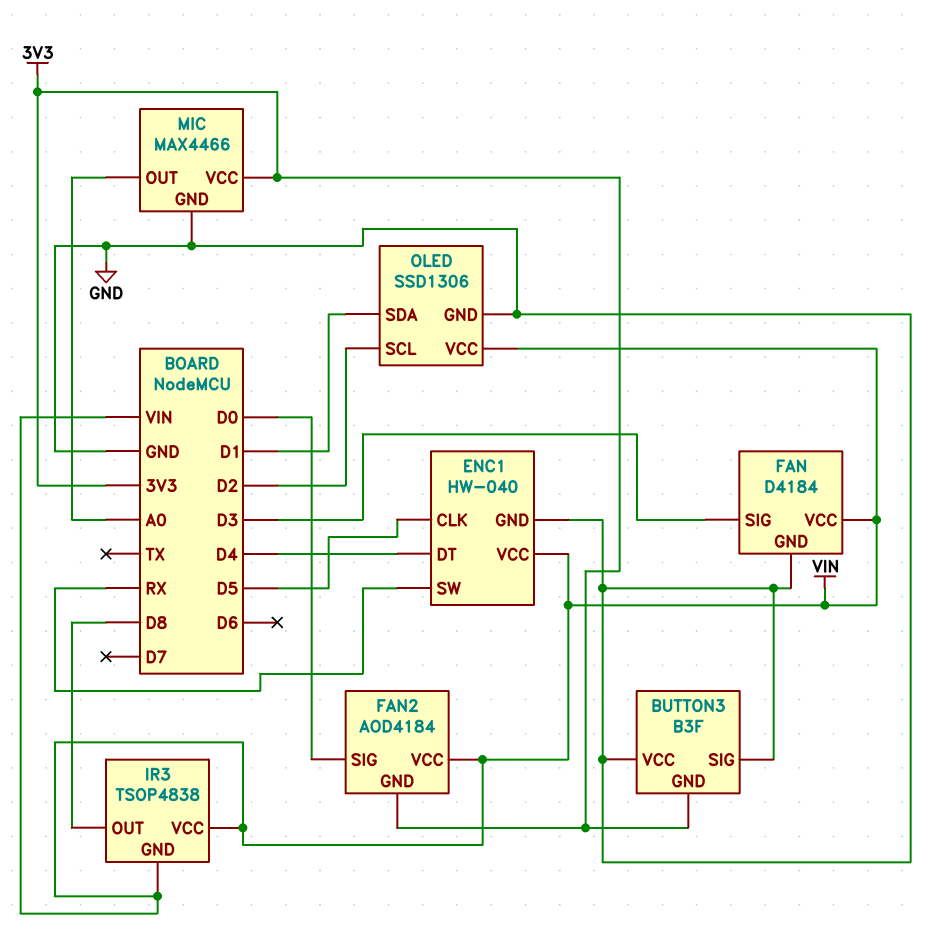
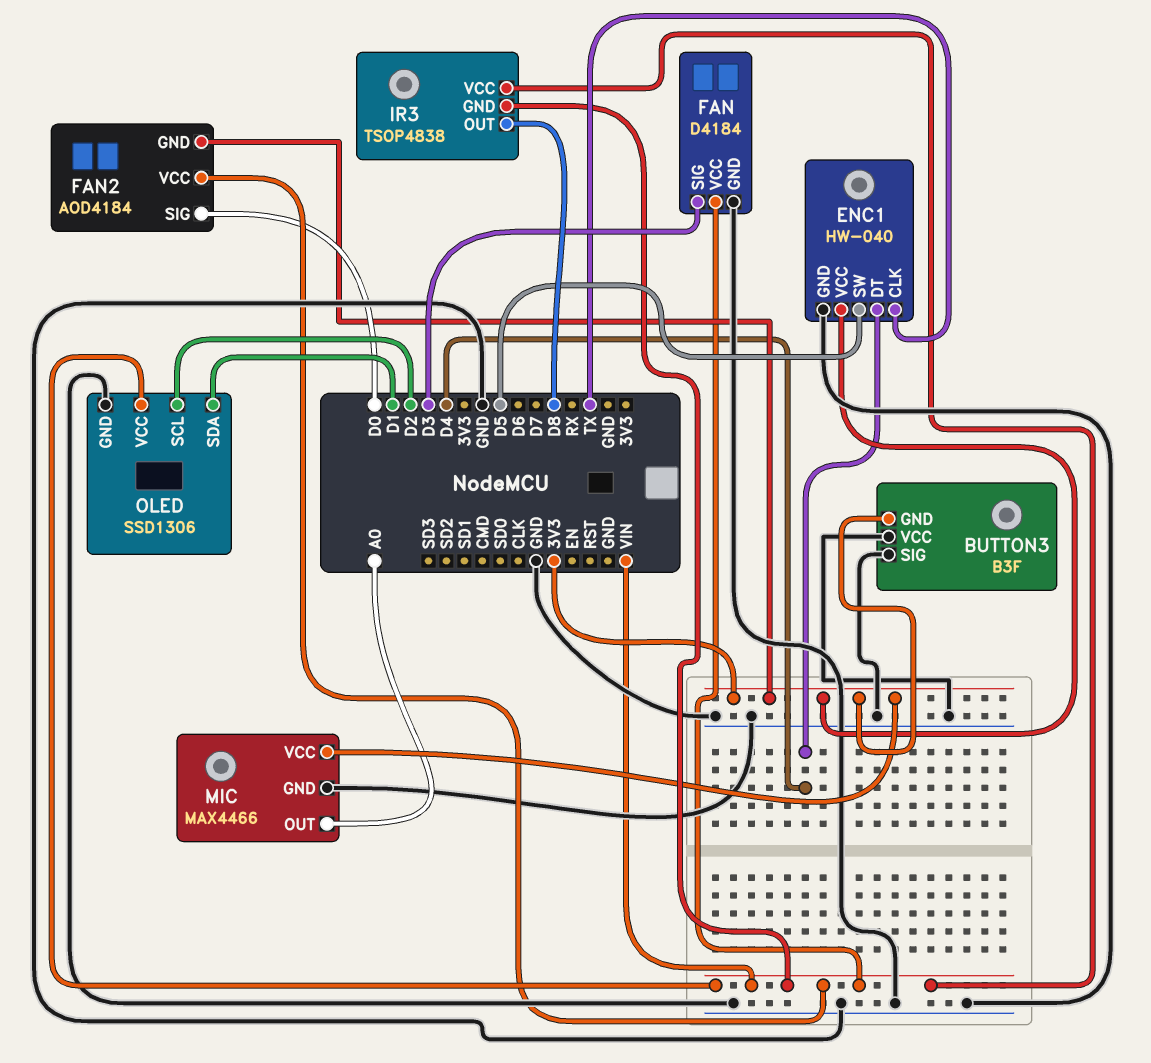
ENC1 pin CLK: D5 -> TX
ENC1 pin SW: RX -> D5
ENC1 pin VCC: VIN -> 3V3

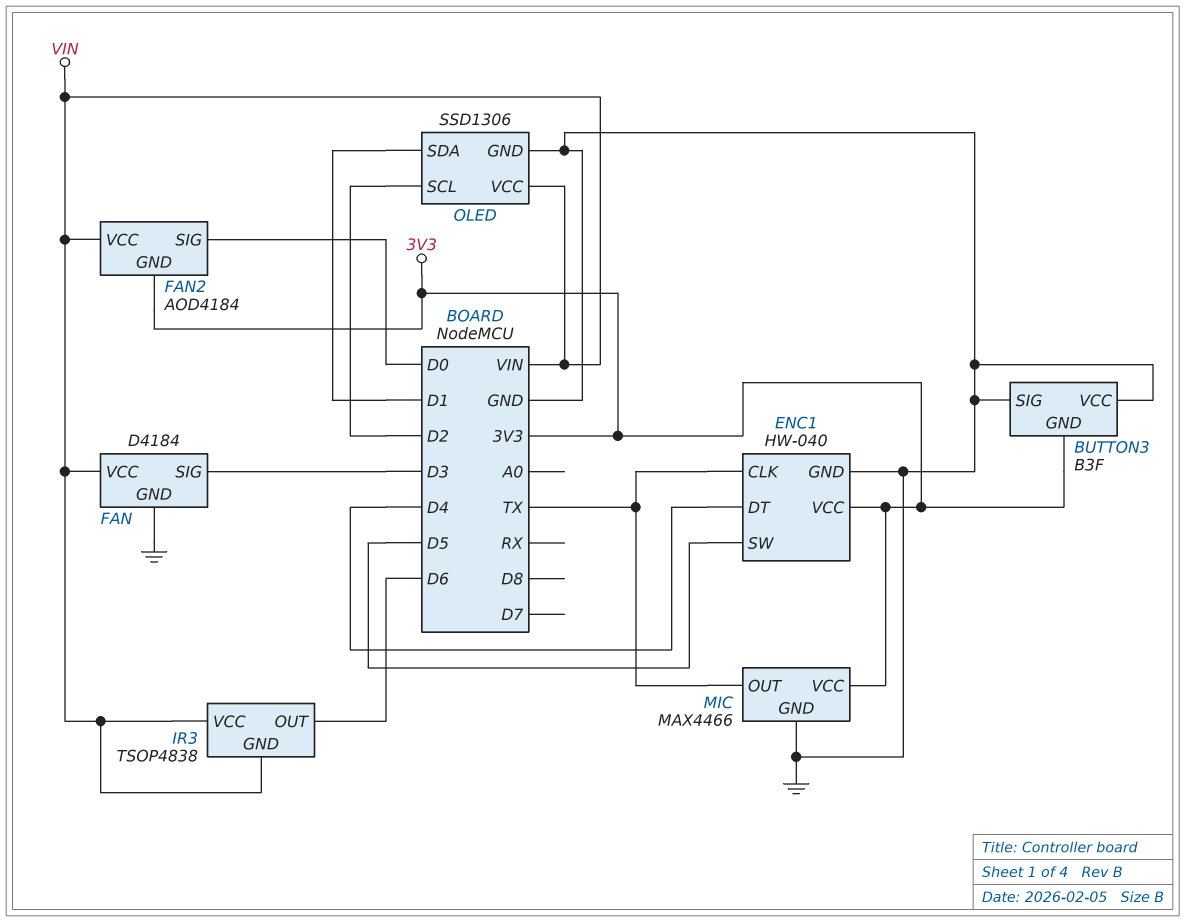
IR3 pin OUT: D8 -> D6
MIC pin OUT: A0 -> TX

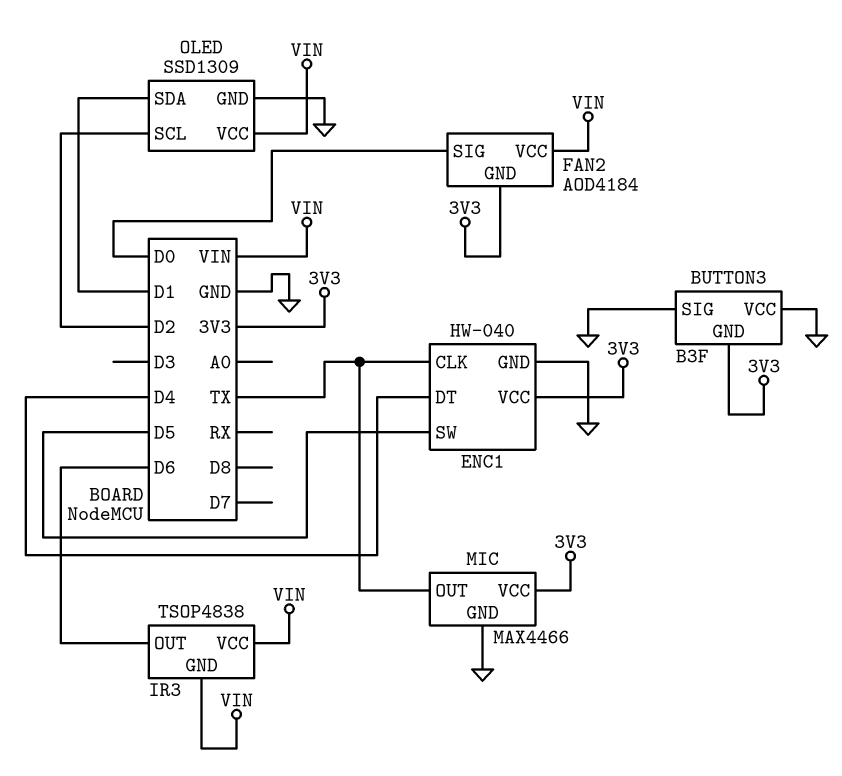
FAN: D4184 -> none
FAN pin GND: GND -> none
FAN pin SIG: D3 -> none
FAN pin VCC: VIN -> none
OLED: SSD1306 -> SSD1309

